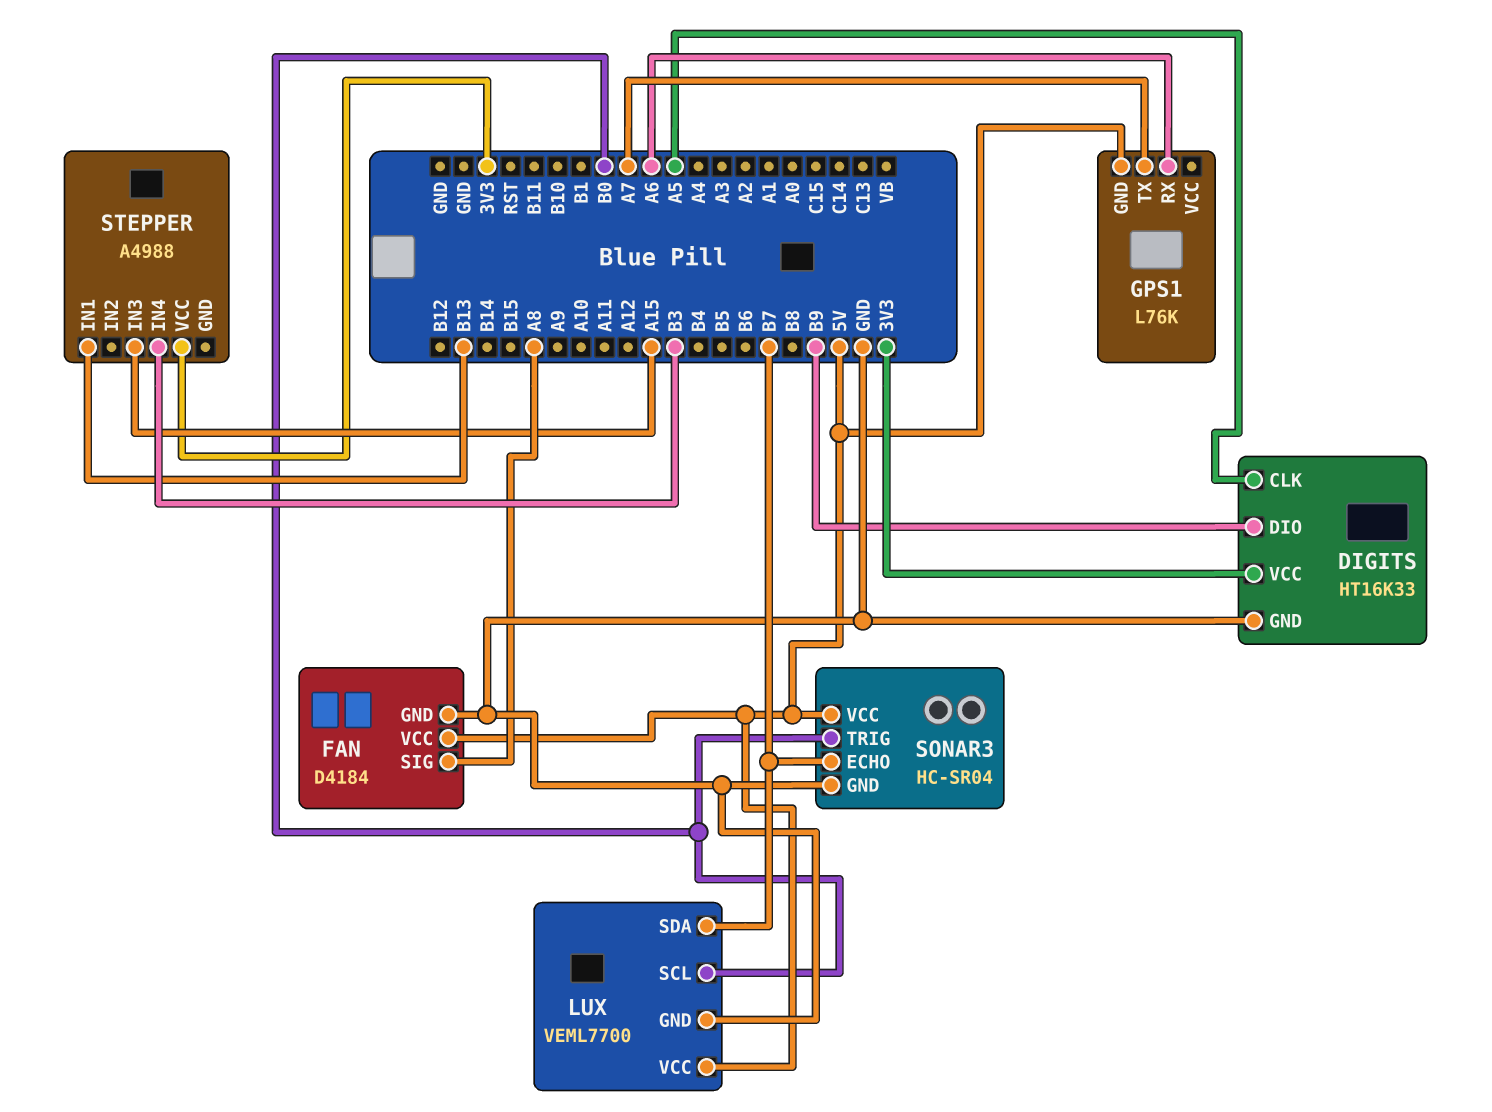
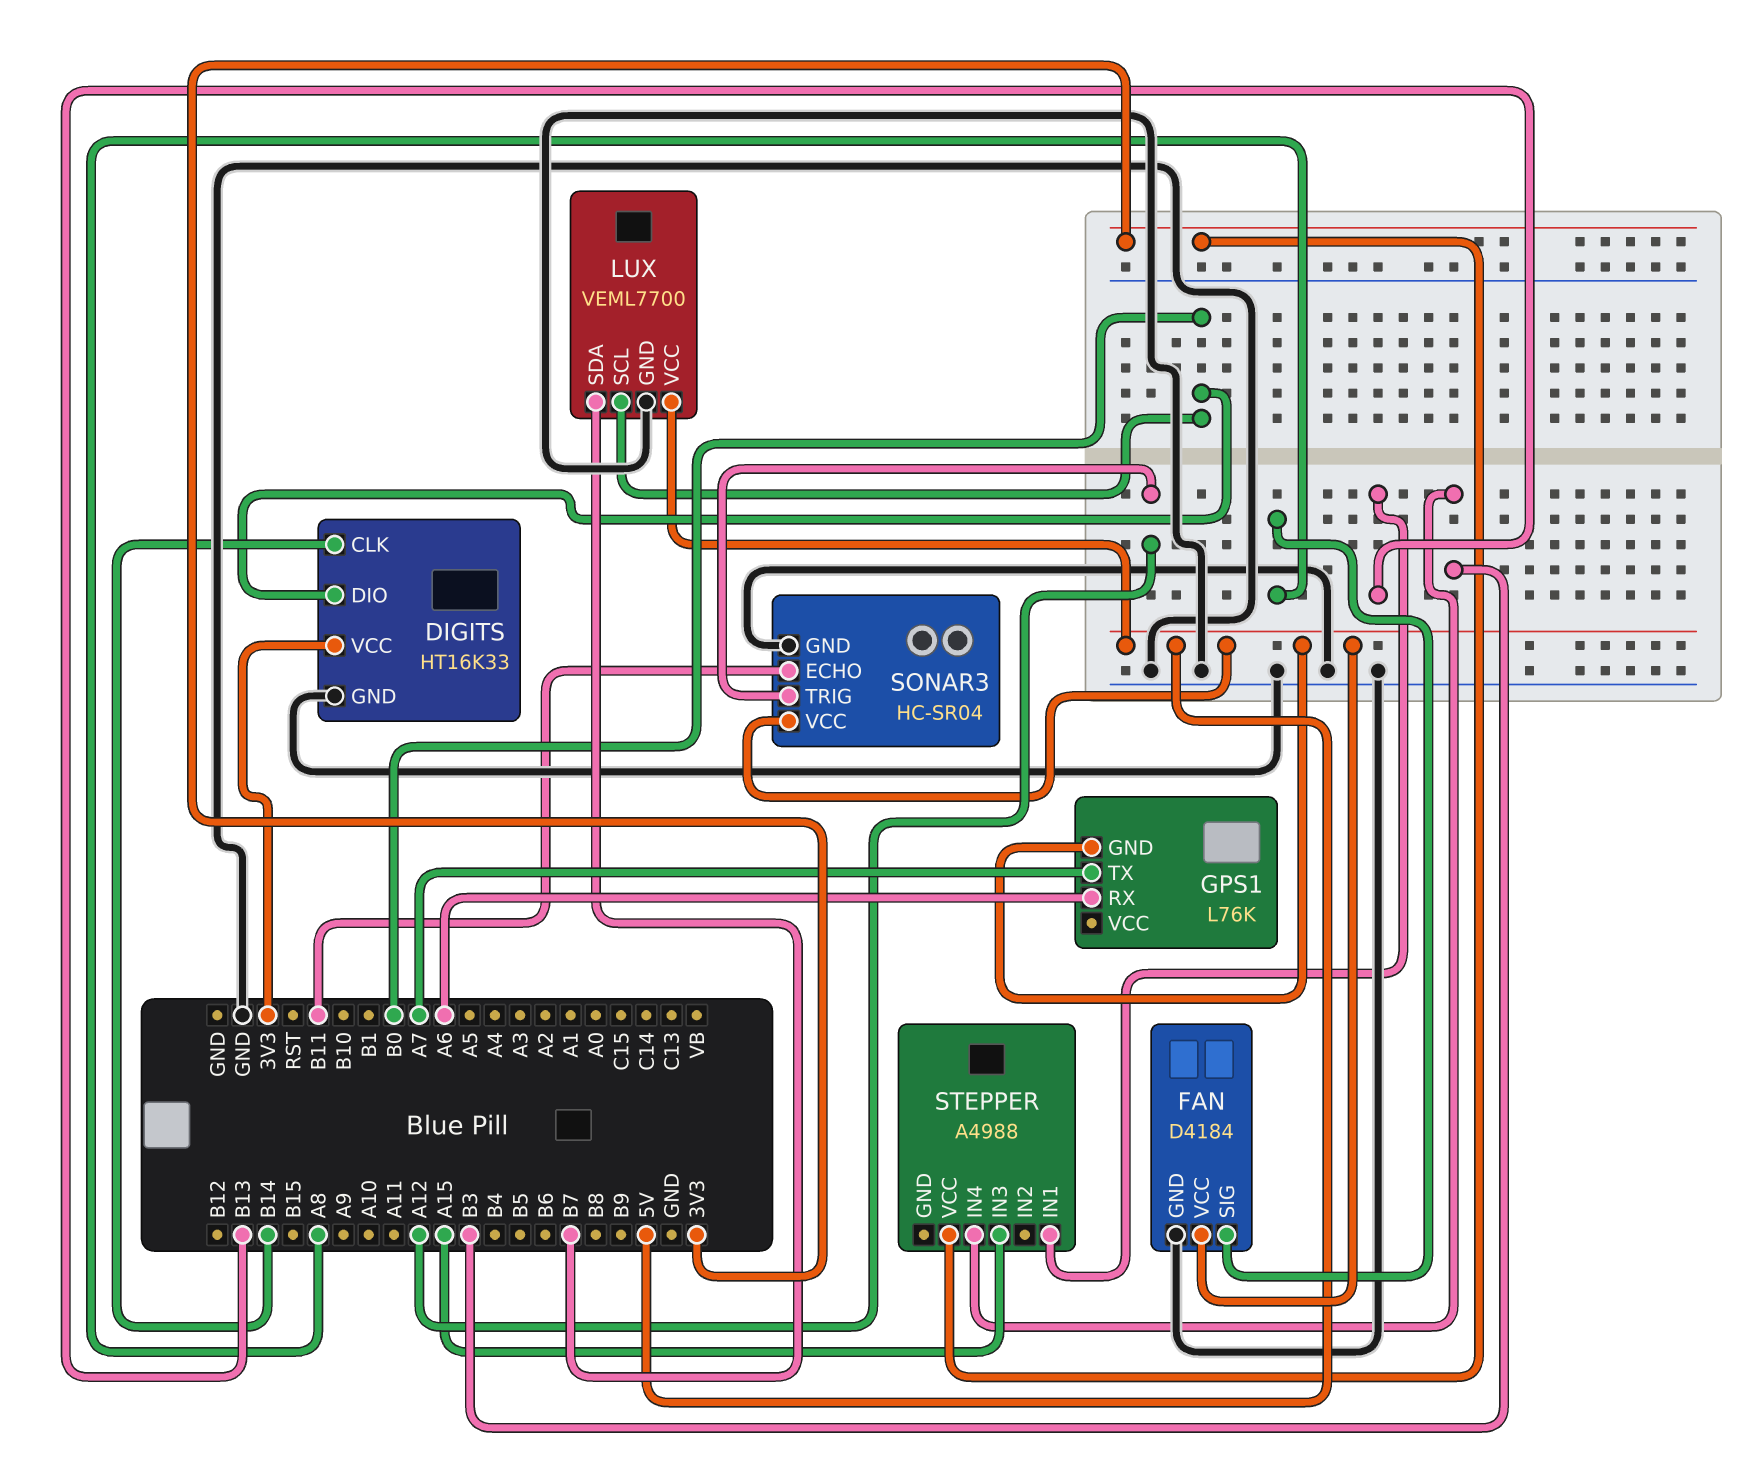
DIGITS pin CLK: A5 -> B14
DIGITS pin DIO: B9 -> B0
SONAR3 pin ECHO: B7 -> B11
SONAR3 pin TRIG: B0 -> A12

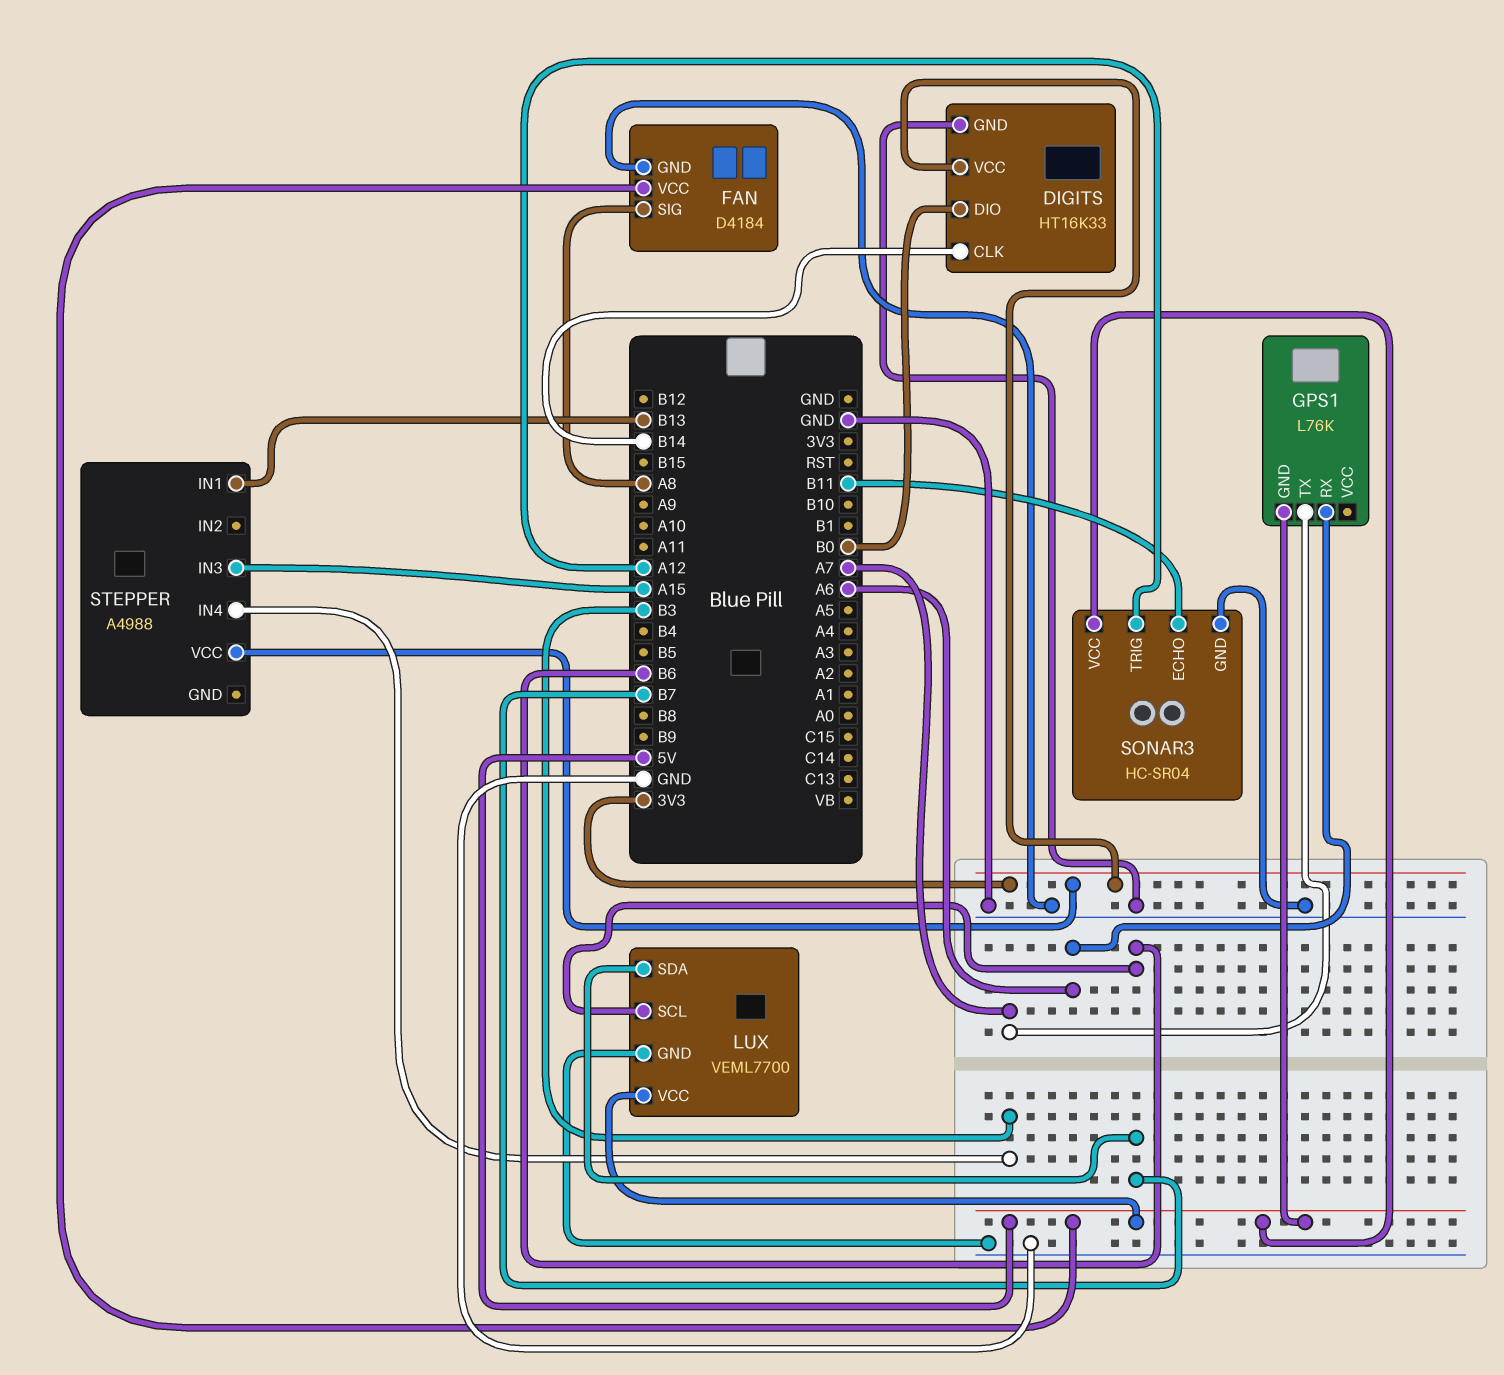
LUX pin SCL: B0 -> B6

